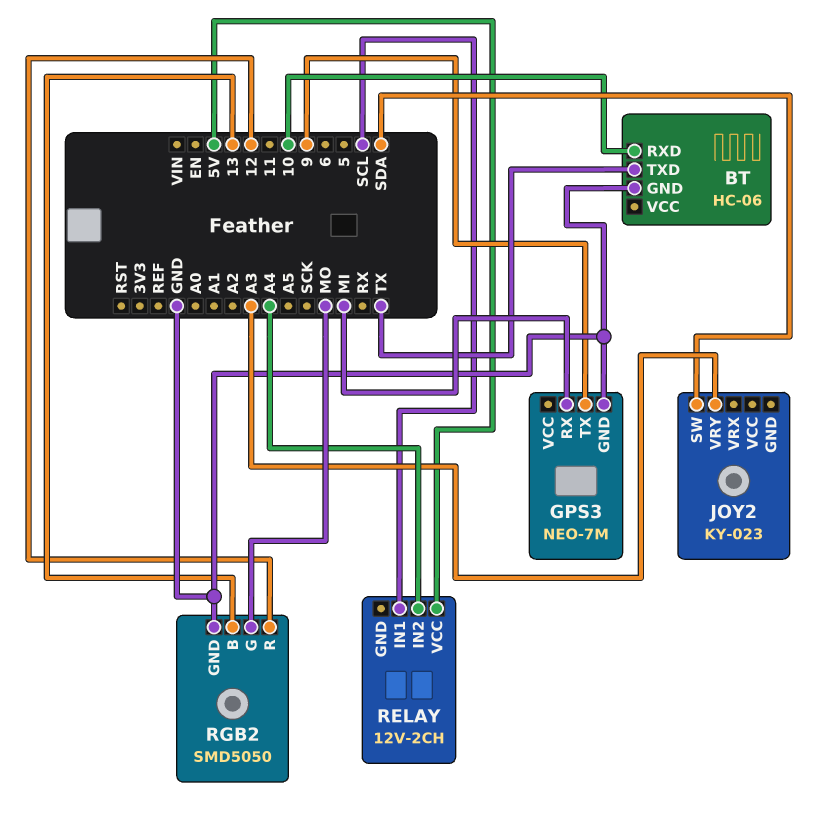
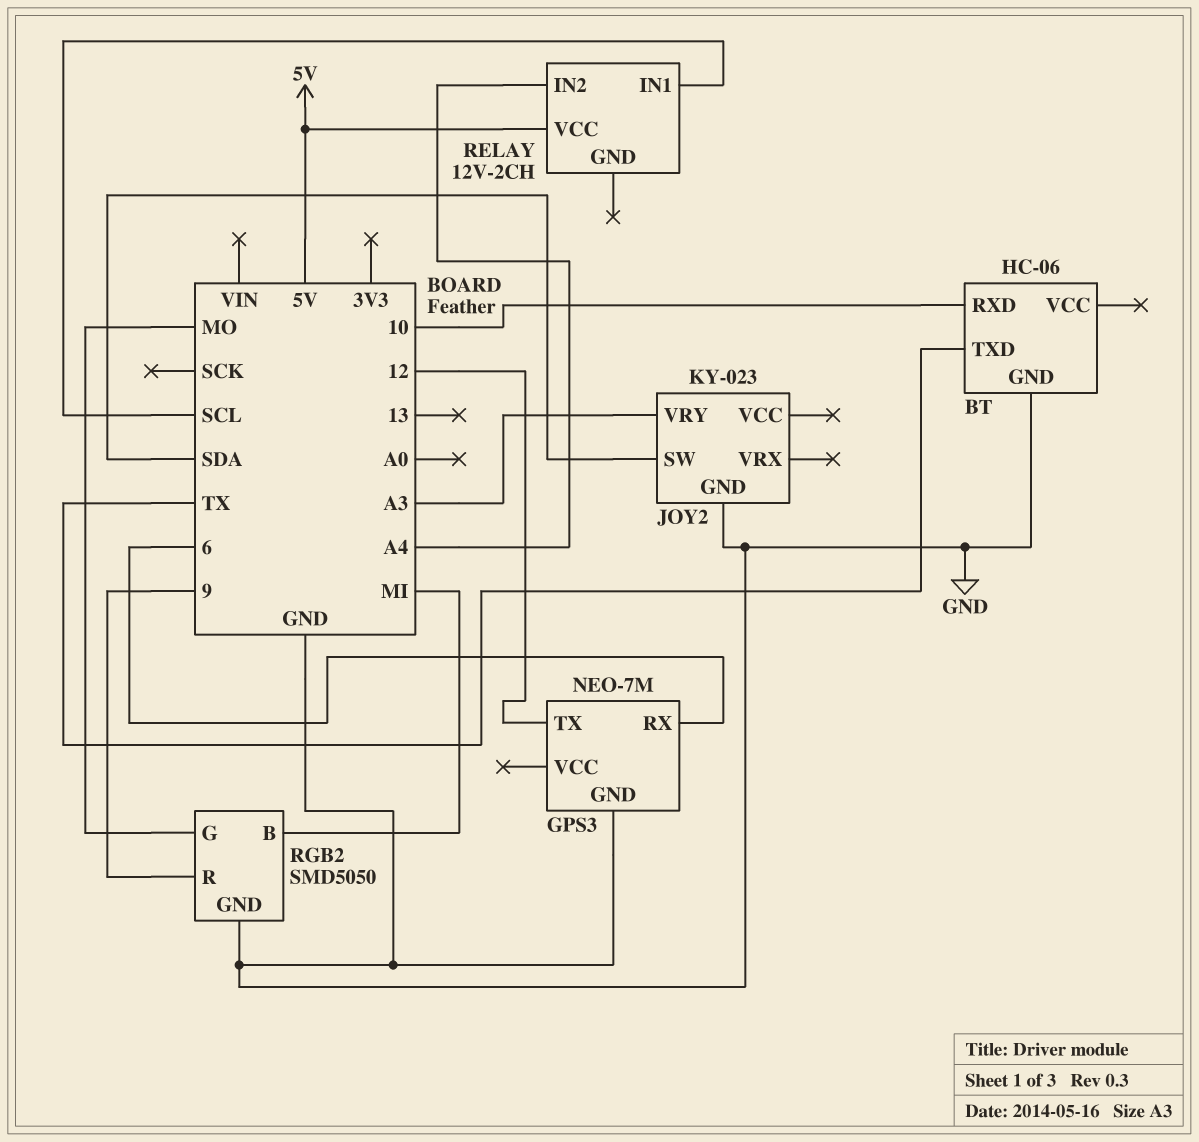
GPS3 pin RX: MI -> 6
GPS3 pin TX: 9 -> 12
JOY2 pin GND: none -> GND
RGB2 pin B: 13 -> MI
RGB2 pin R: 12 -> 9

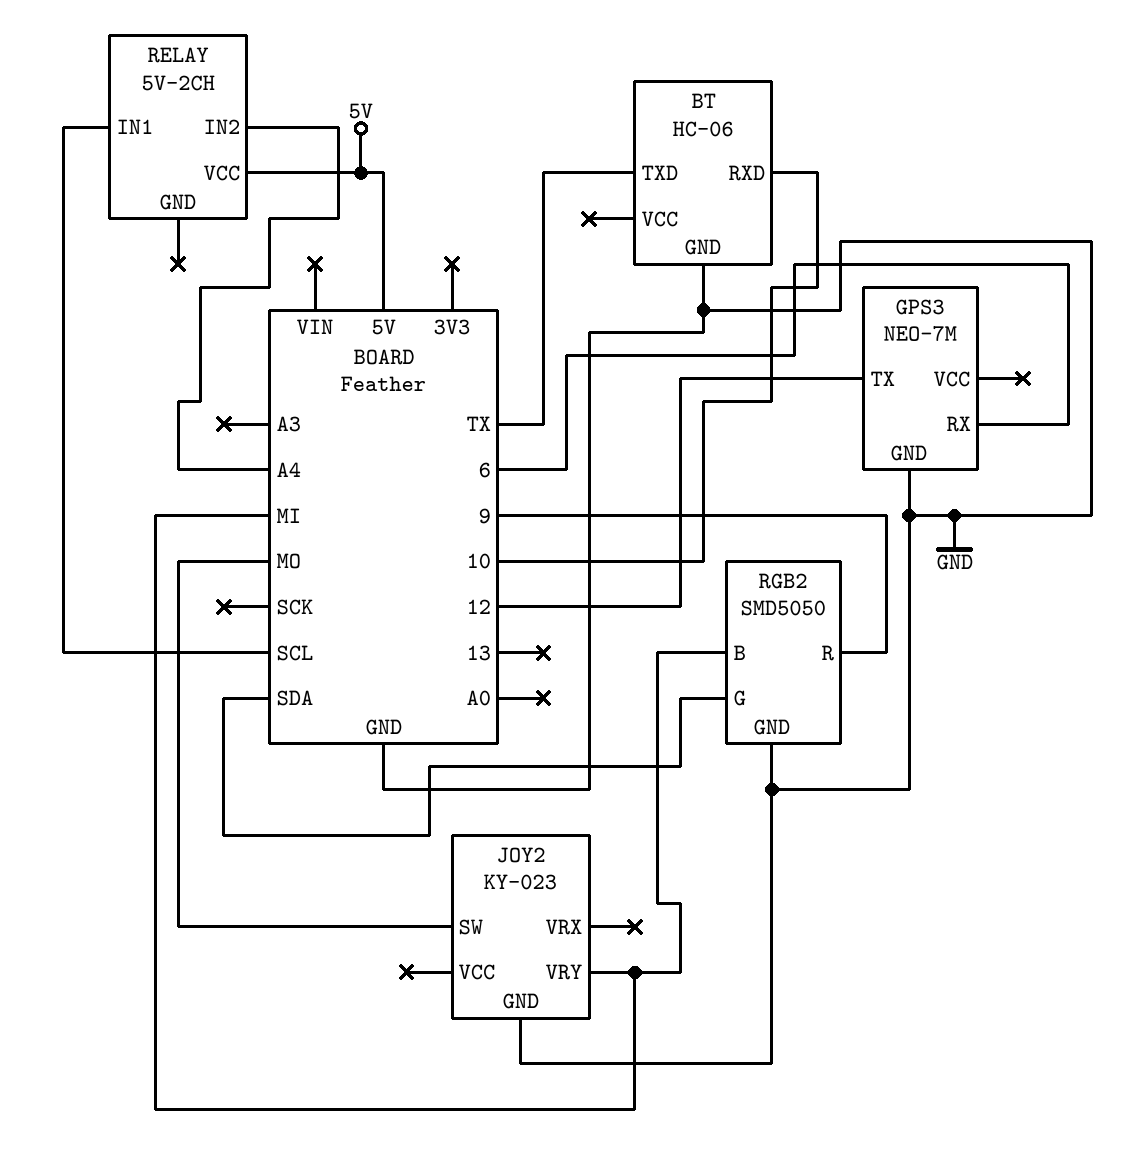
JOY2 pin SW: SDA -> MO
JOY2 pin VRY: A3 -> MI
RELAY: 12V-2CH -> 5V-2CH
RGB2 pin G: MO -> SDA

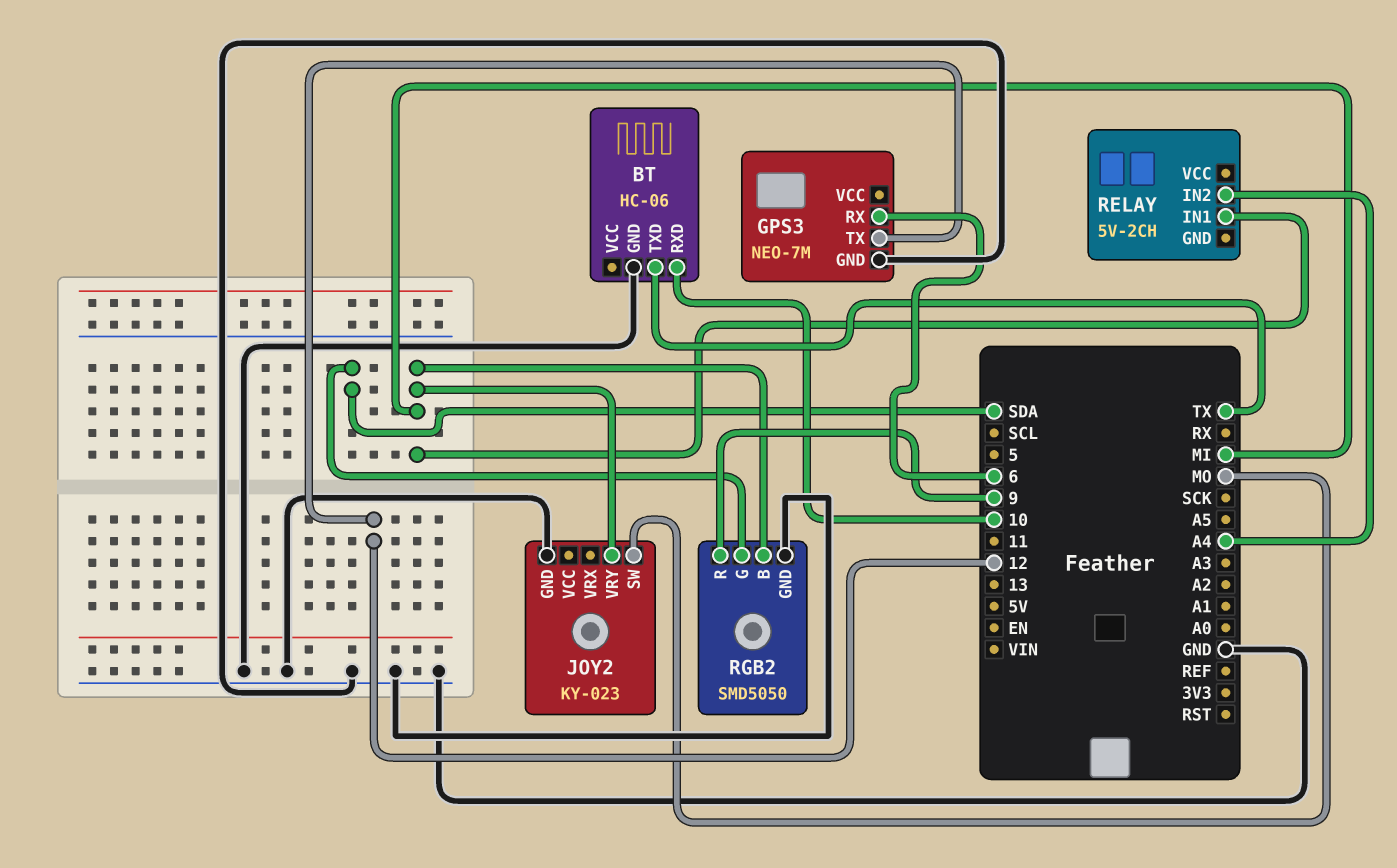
RELAY pin IN1: SCL -> MI
RELAY pin VCC: 5V -> none

